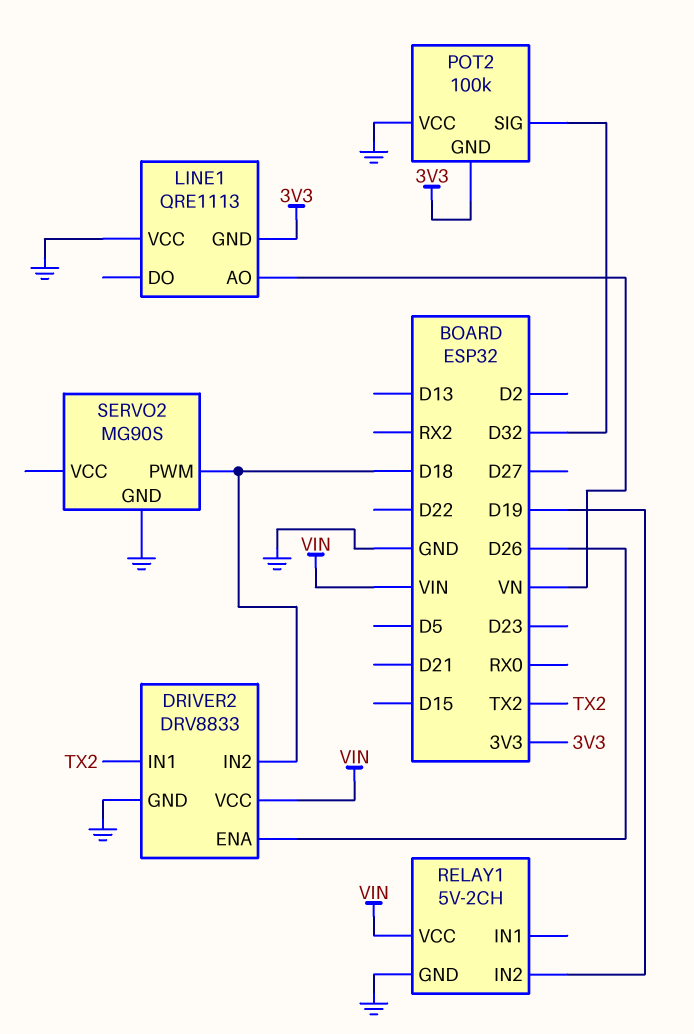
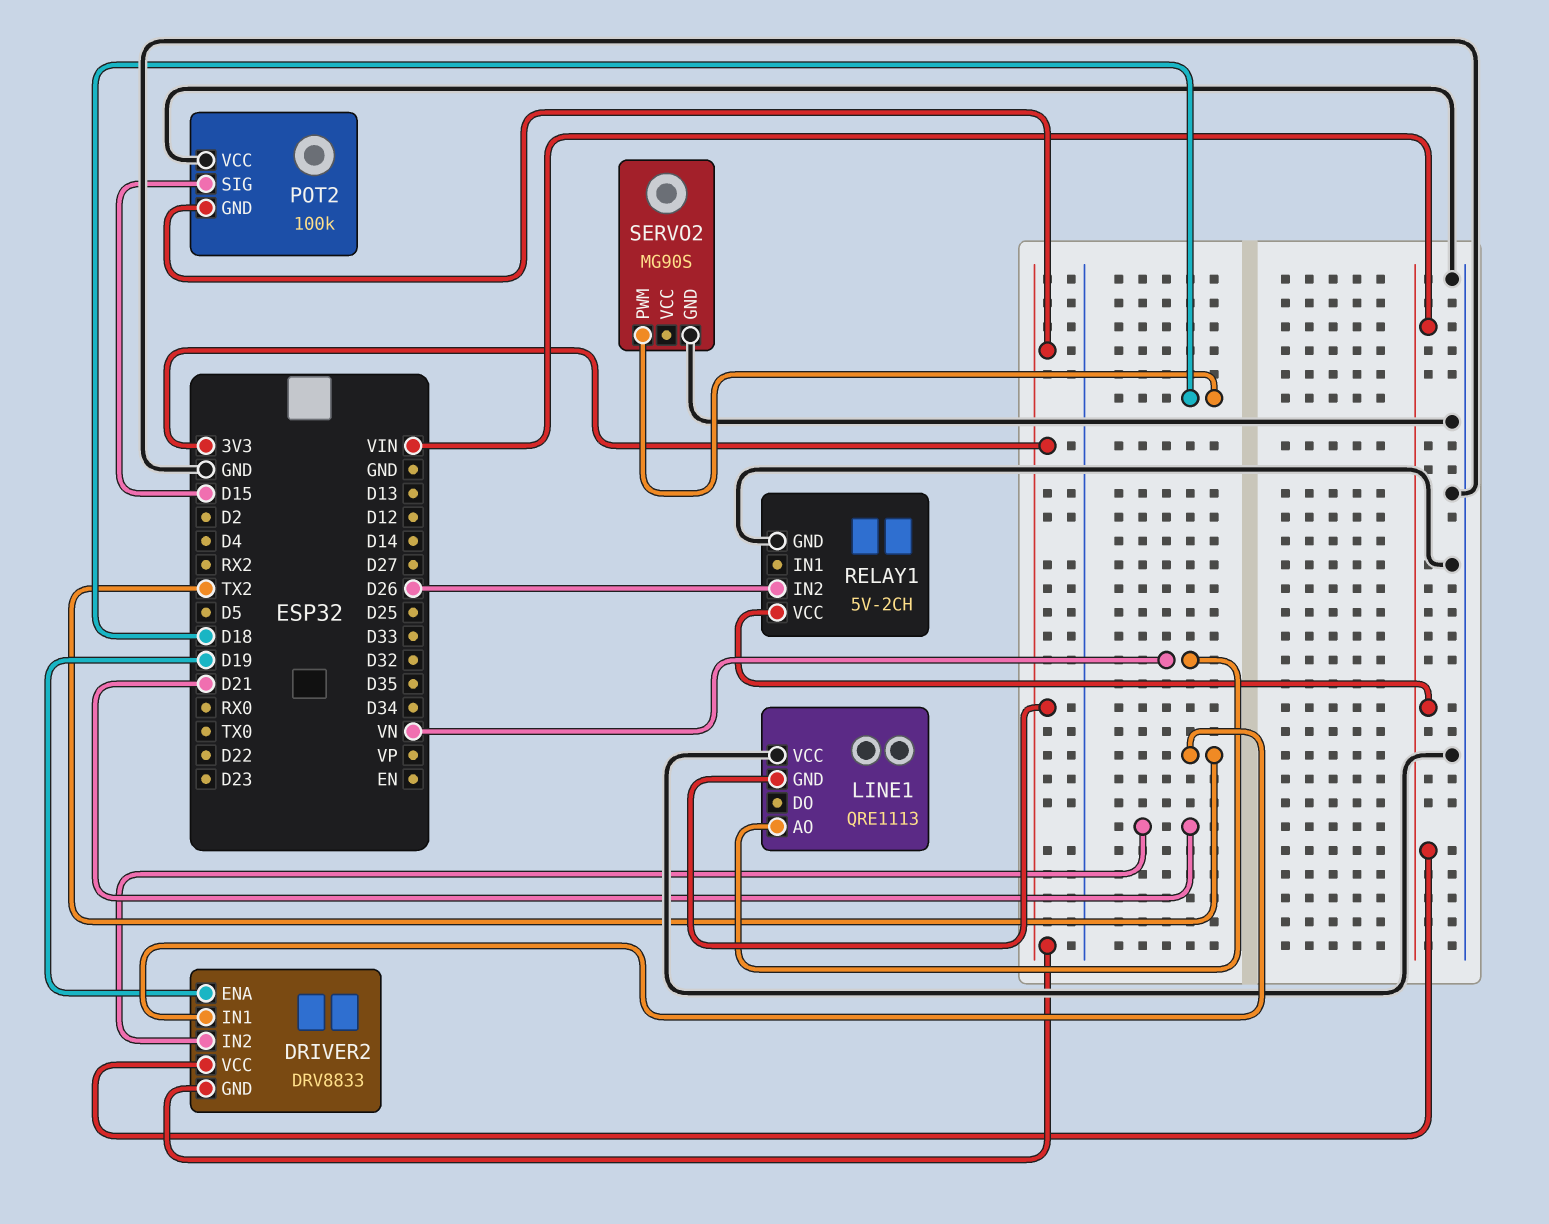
DRIVER2 pin ENA: D26 -> D19
DRIVER2 pin GND: GND -> 3V3
DRIVER2 pin IN2: D18 -> D21
POT2 pin SIG: D32 -> D15
RELAY1 pin IN2: D19 -> D26

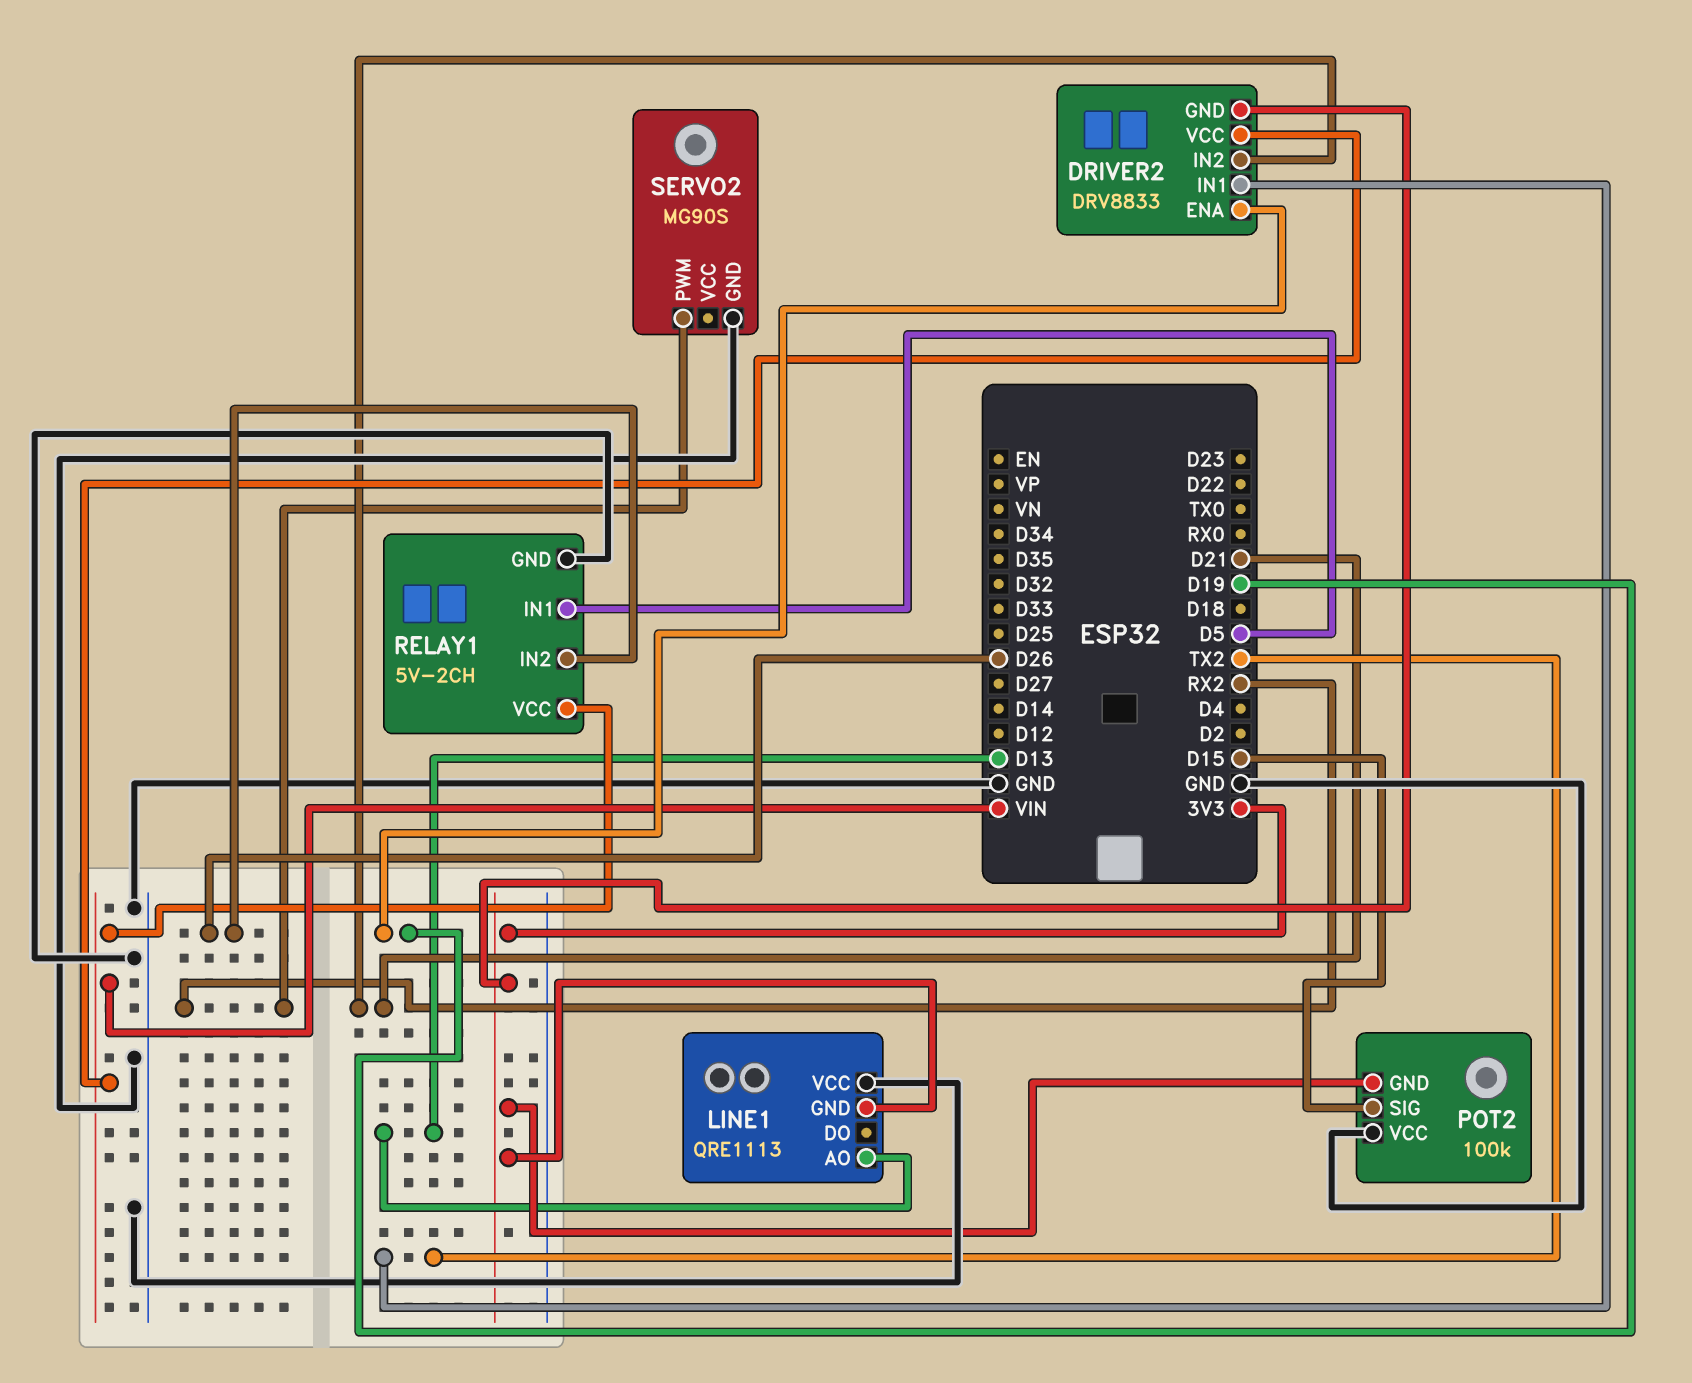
LINE1 pin AO: VN -> D13
RELAY1 pin IN1: none -> D5
SERVO2 pin PWM: D18 -> RX2

